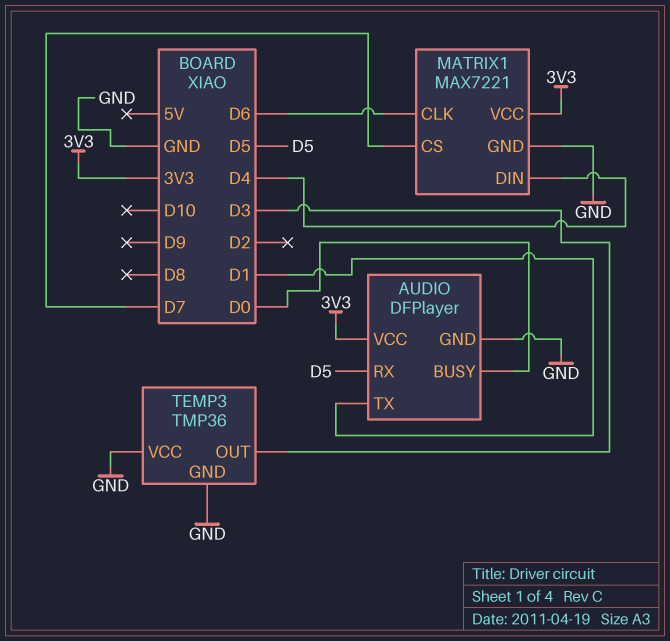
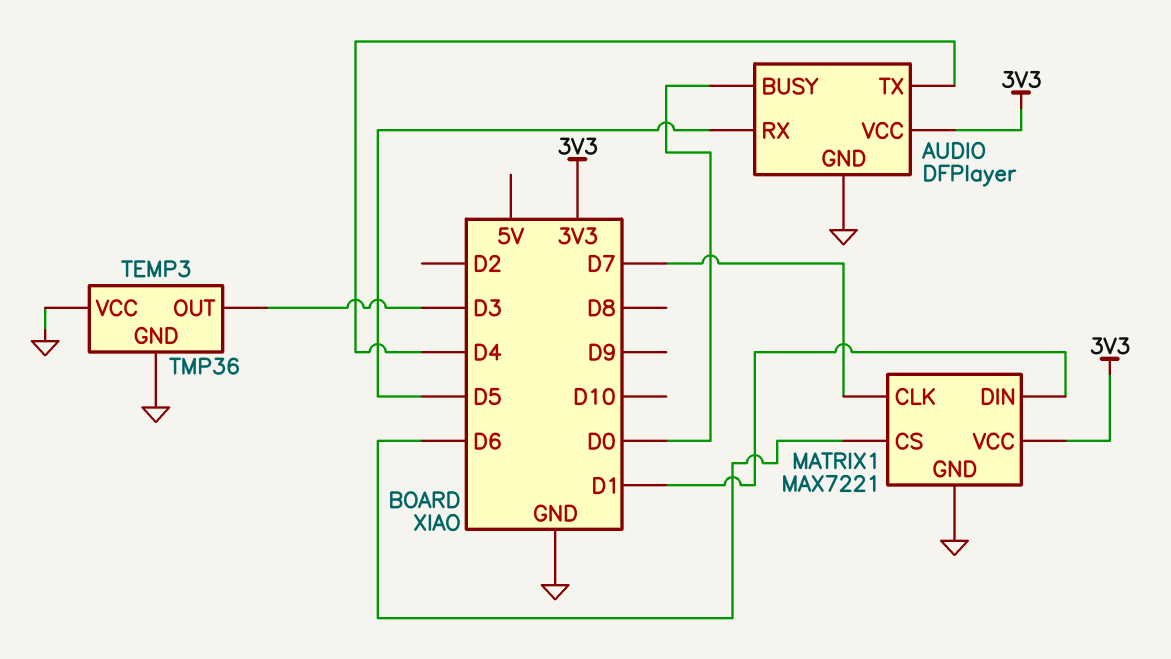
AUDIO pin TX: D1 -> D4
MATRIX1 pin CLK: D6 -> D7
MATRIX1 pin CS: D7 -> D6
MATRIX1 pin DIN: D4 -> D1

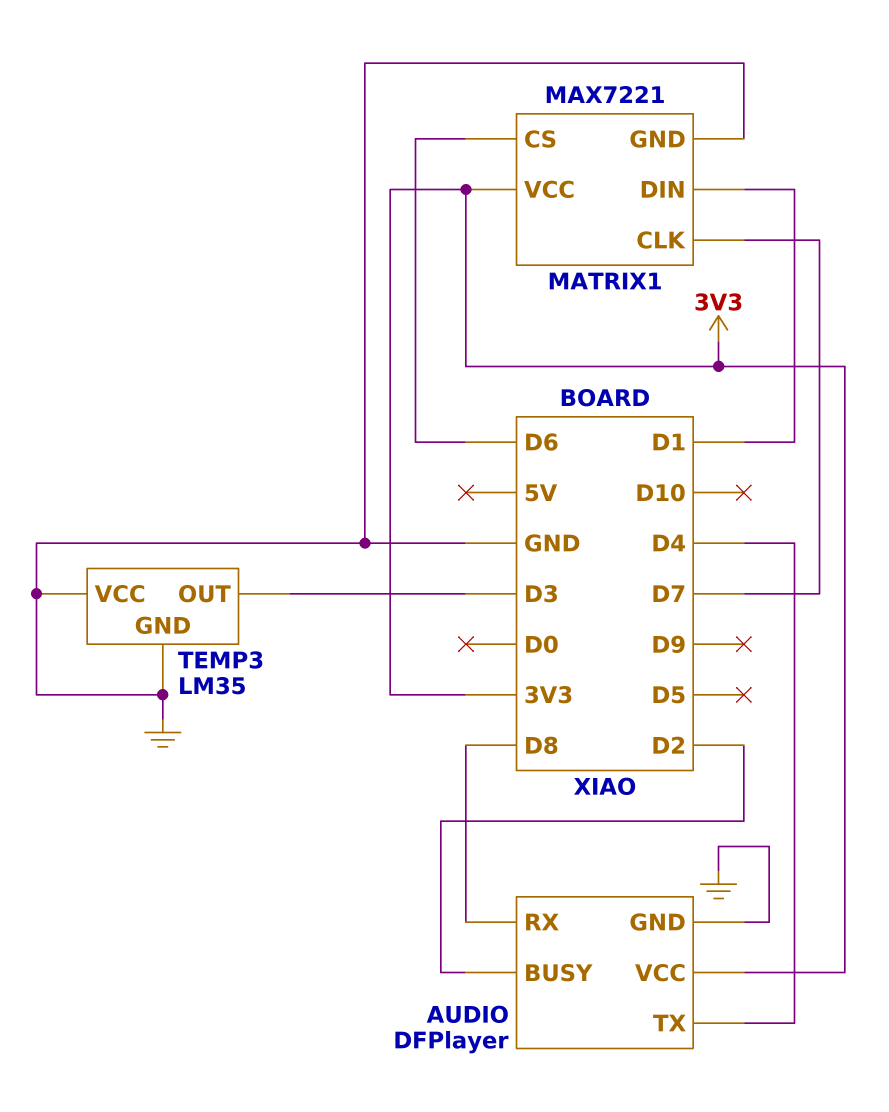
AUDIO pin BUSY: D0 -> D2
AUDIO pin RX: D5 -> D8
TEMP3: TMP36 -> LM35

